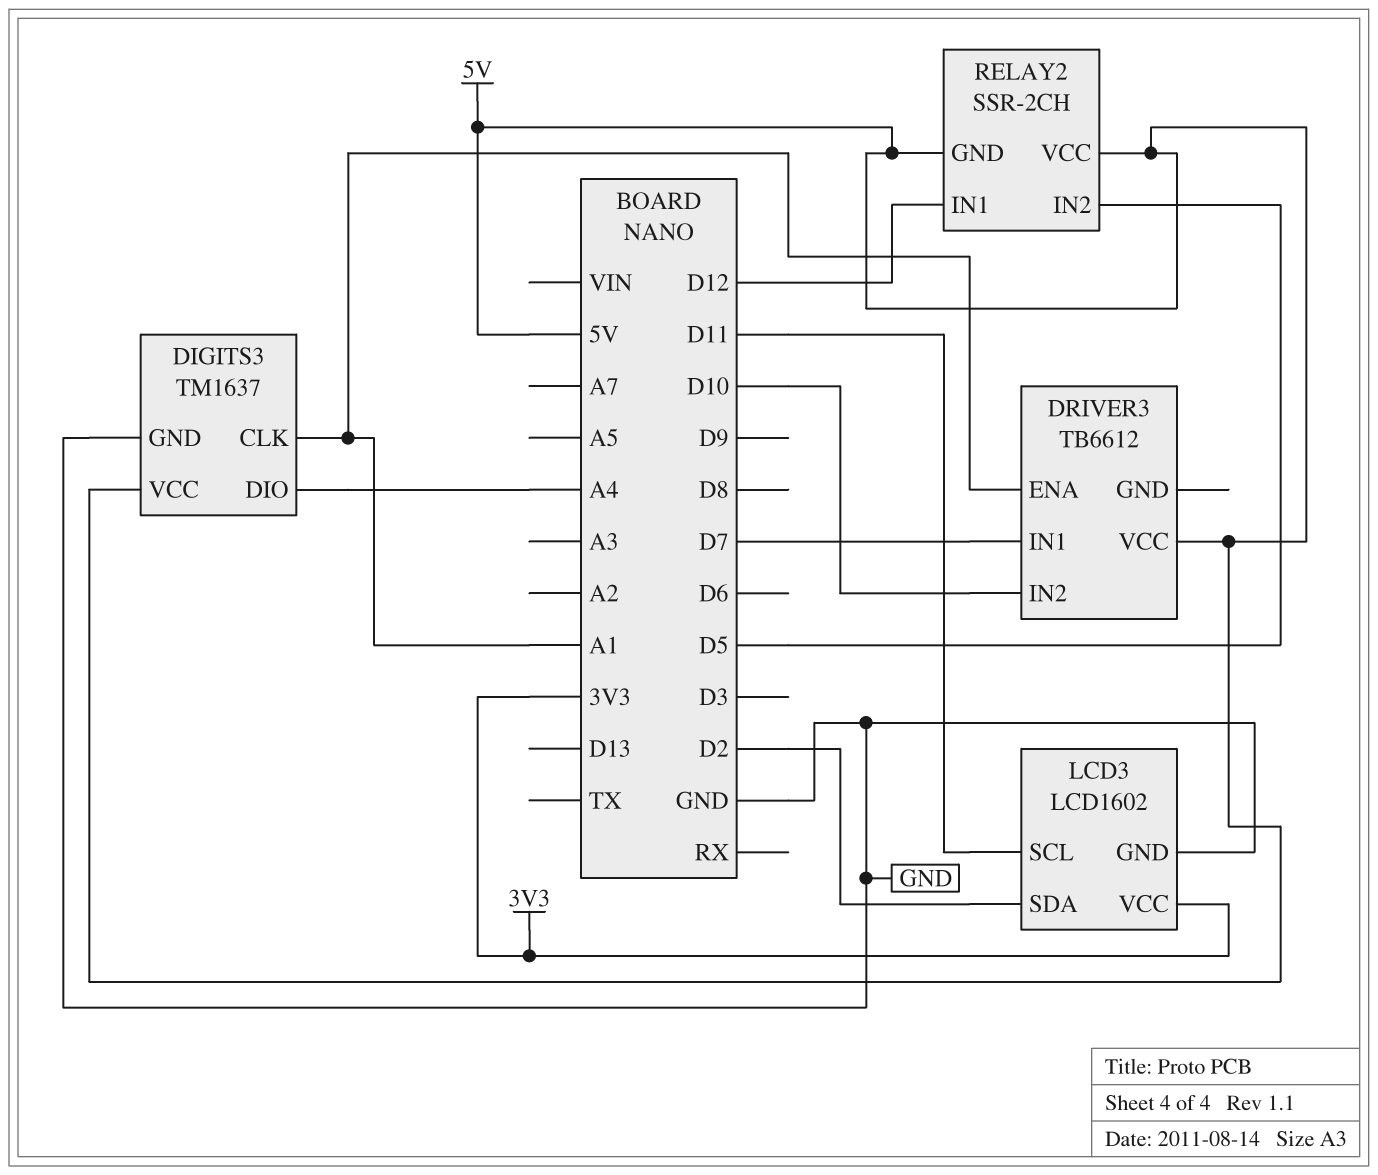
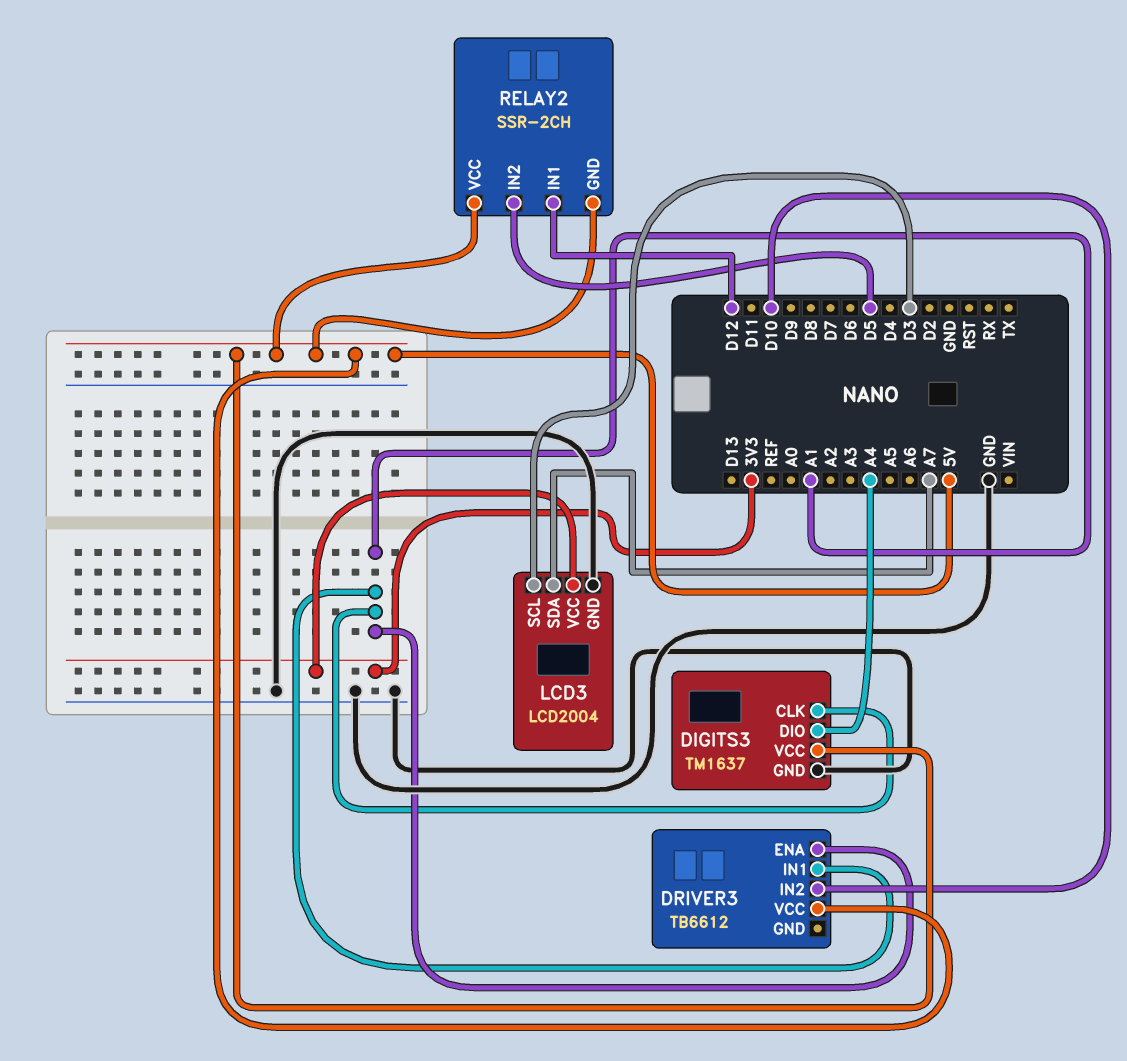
DRIVER3 pin IN1: D7 -> A1
LCD3: LCD1602 -> LCD2004
LCD3 pin SCL: D11 -> D3
LCD3 pin SDA: D2 -> A7

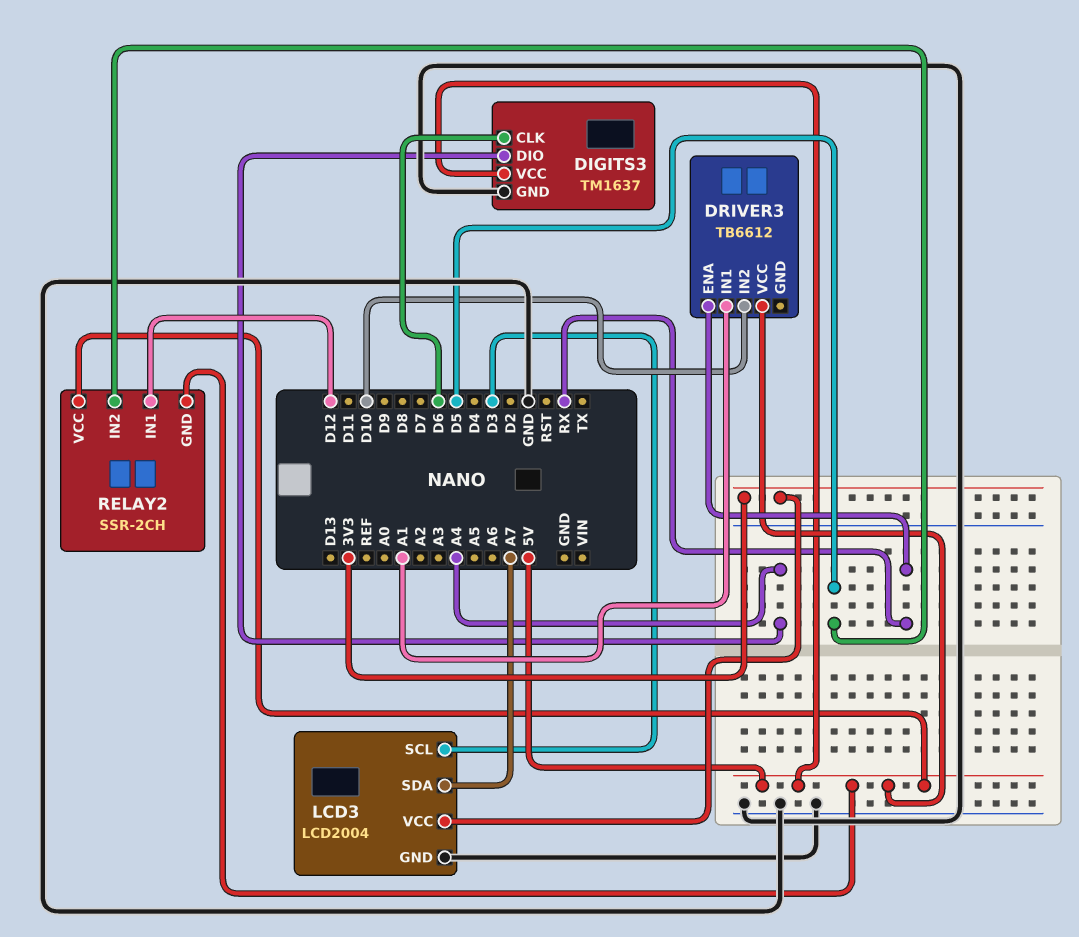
DIGITS3 pin CLK: A1 -> D6
DRIVER3 pin ENA: A1 -> RX

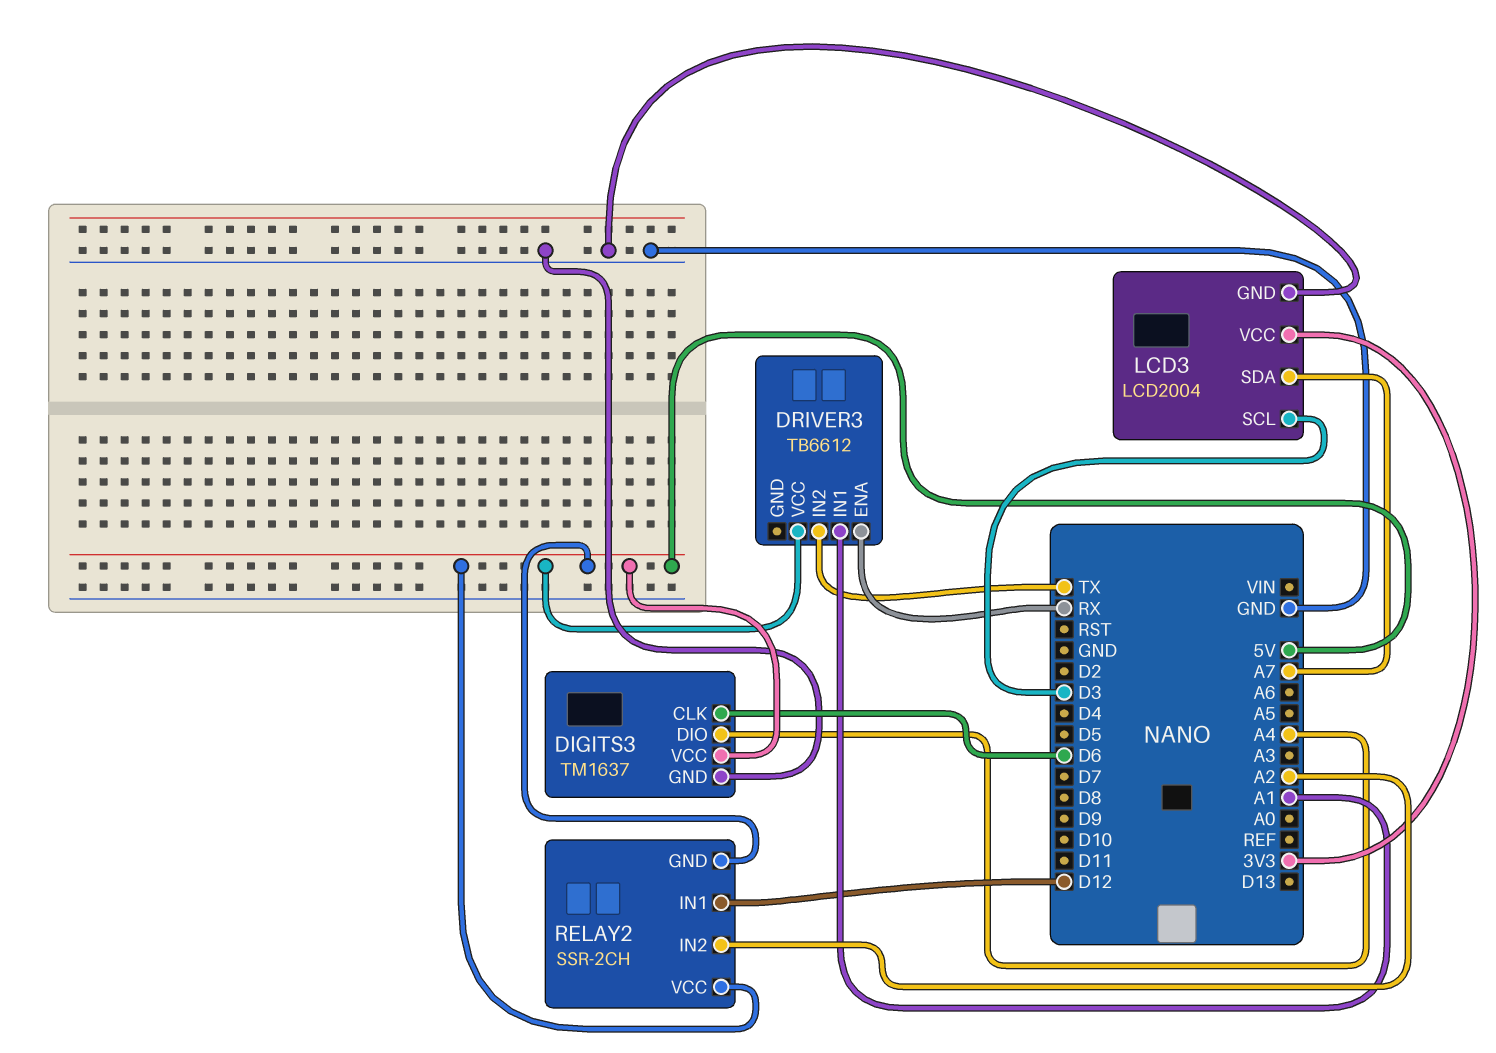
DRIVER3 pin IN2: D10 -> TX
RELAY2 pin IN2: D5 -> A2

